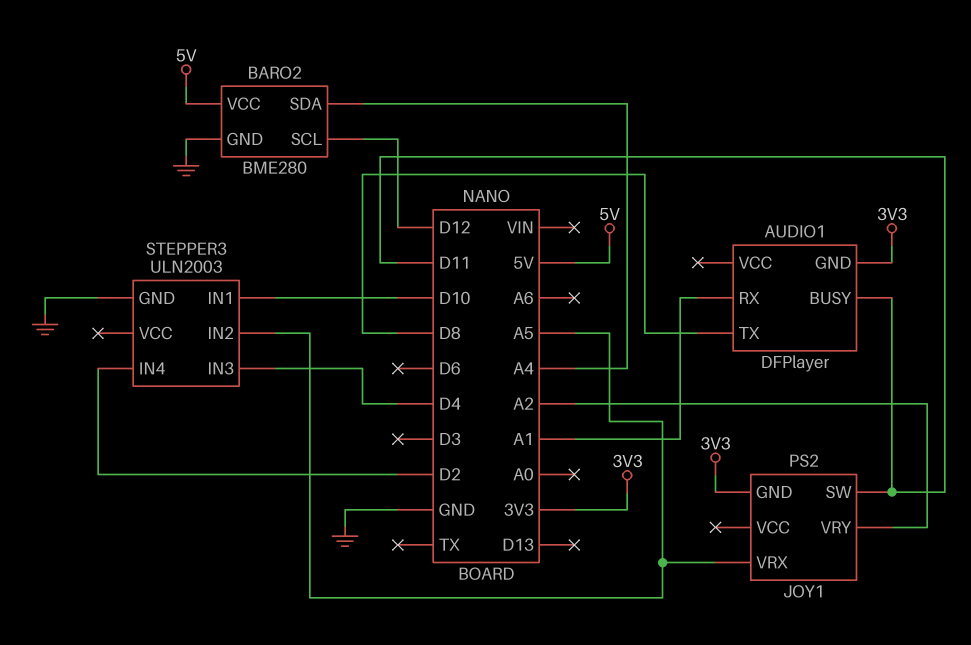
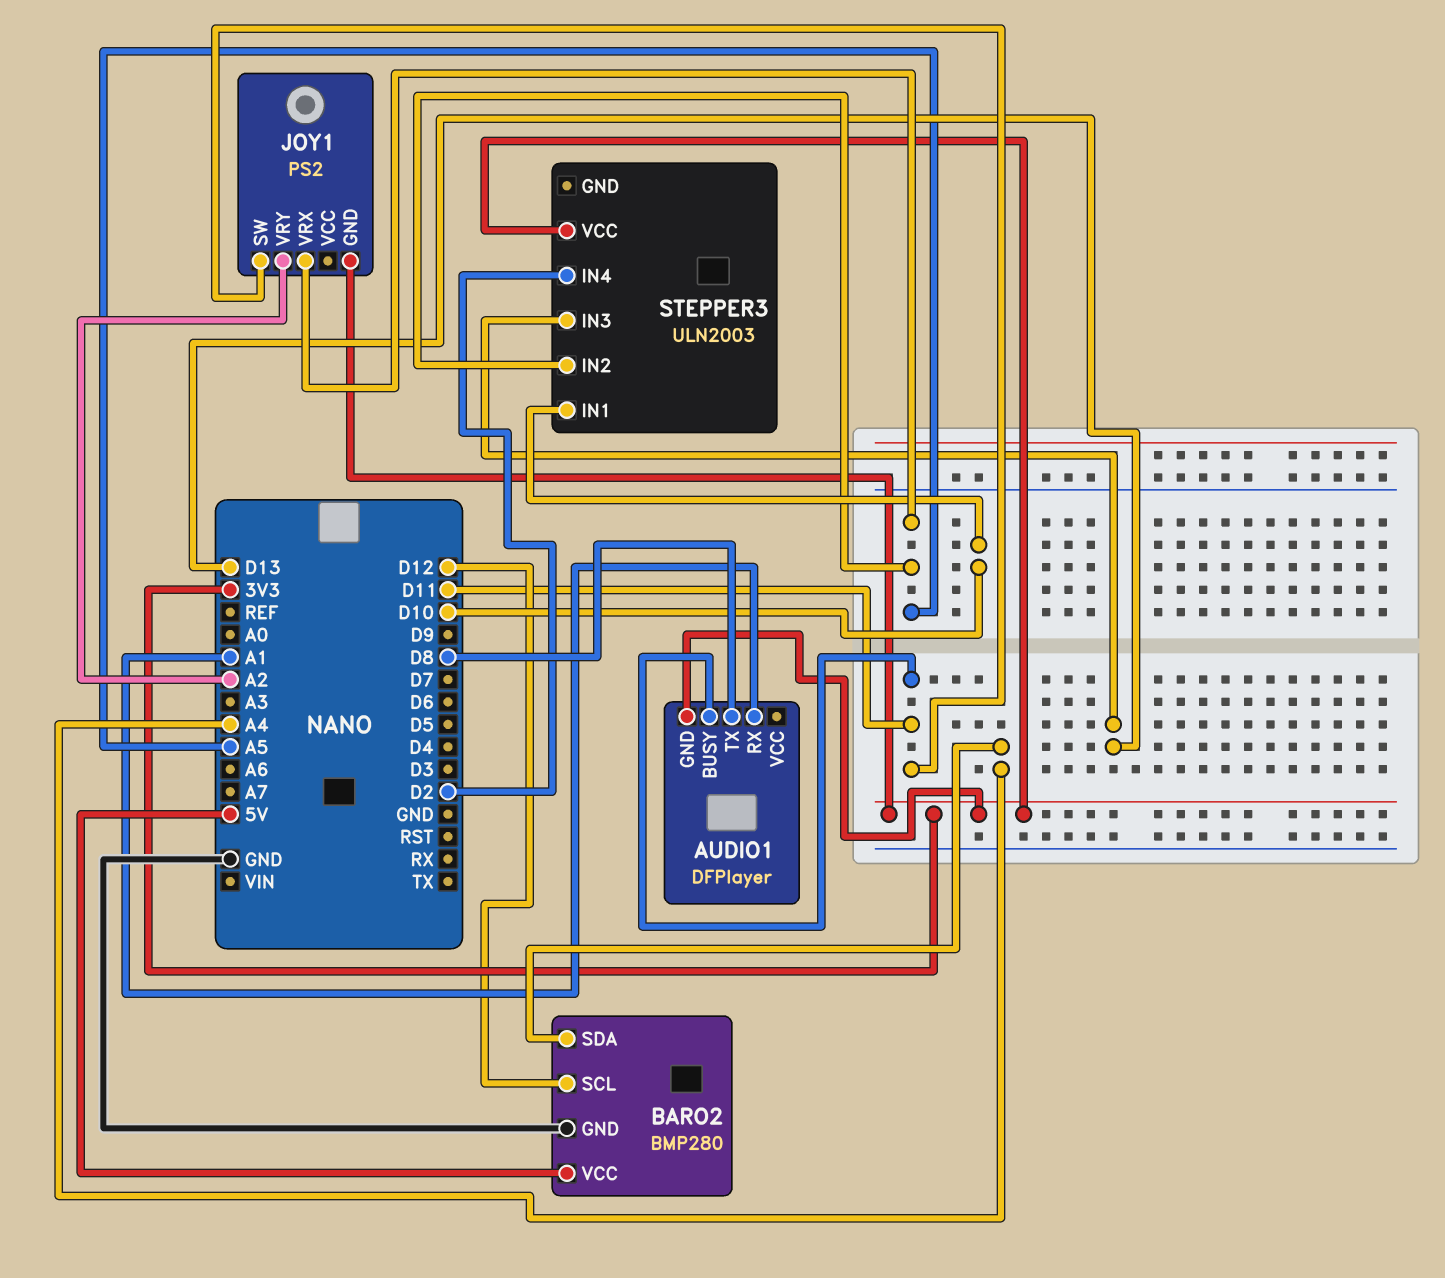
BARO2: BME280 -> BMP280
STEPPER3 pin GND: GND -> none
STEPPER3 pin IN3: D4 -> D13
STEPPER3 pin VCC: none -> 3V3

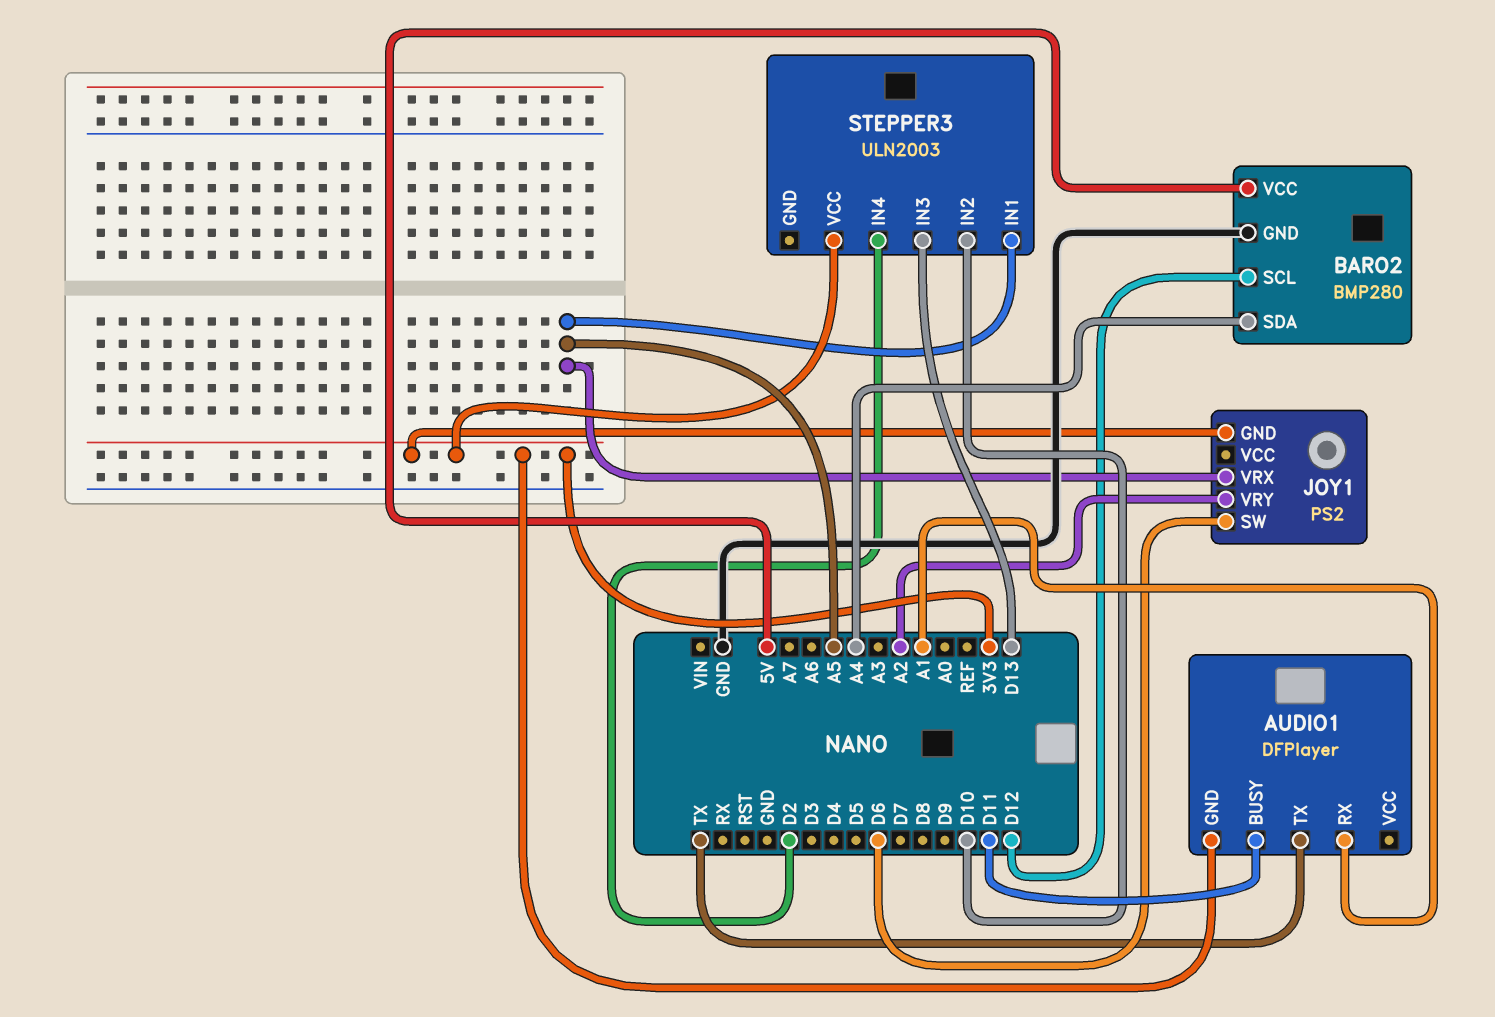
AUDIO1 pin TX: D8 -> TX
JOY1 pin SW: D11 -> D6
STEPPER3 pin IN1: D10 -> A5
STEPPER3 pin IN2: A5 -> D10

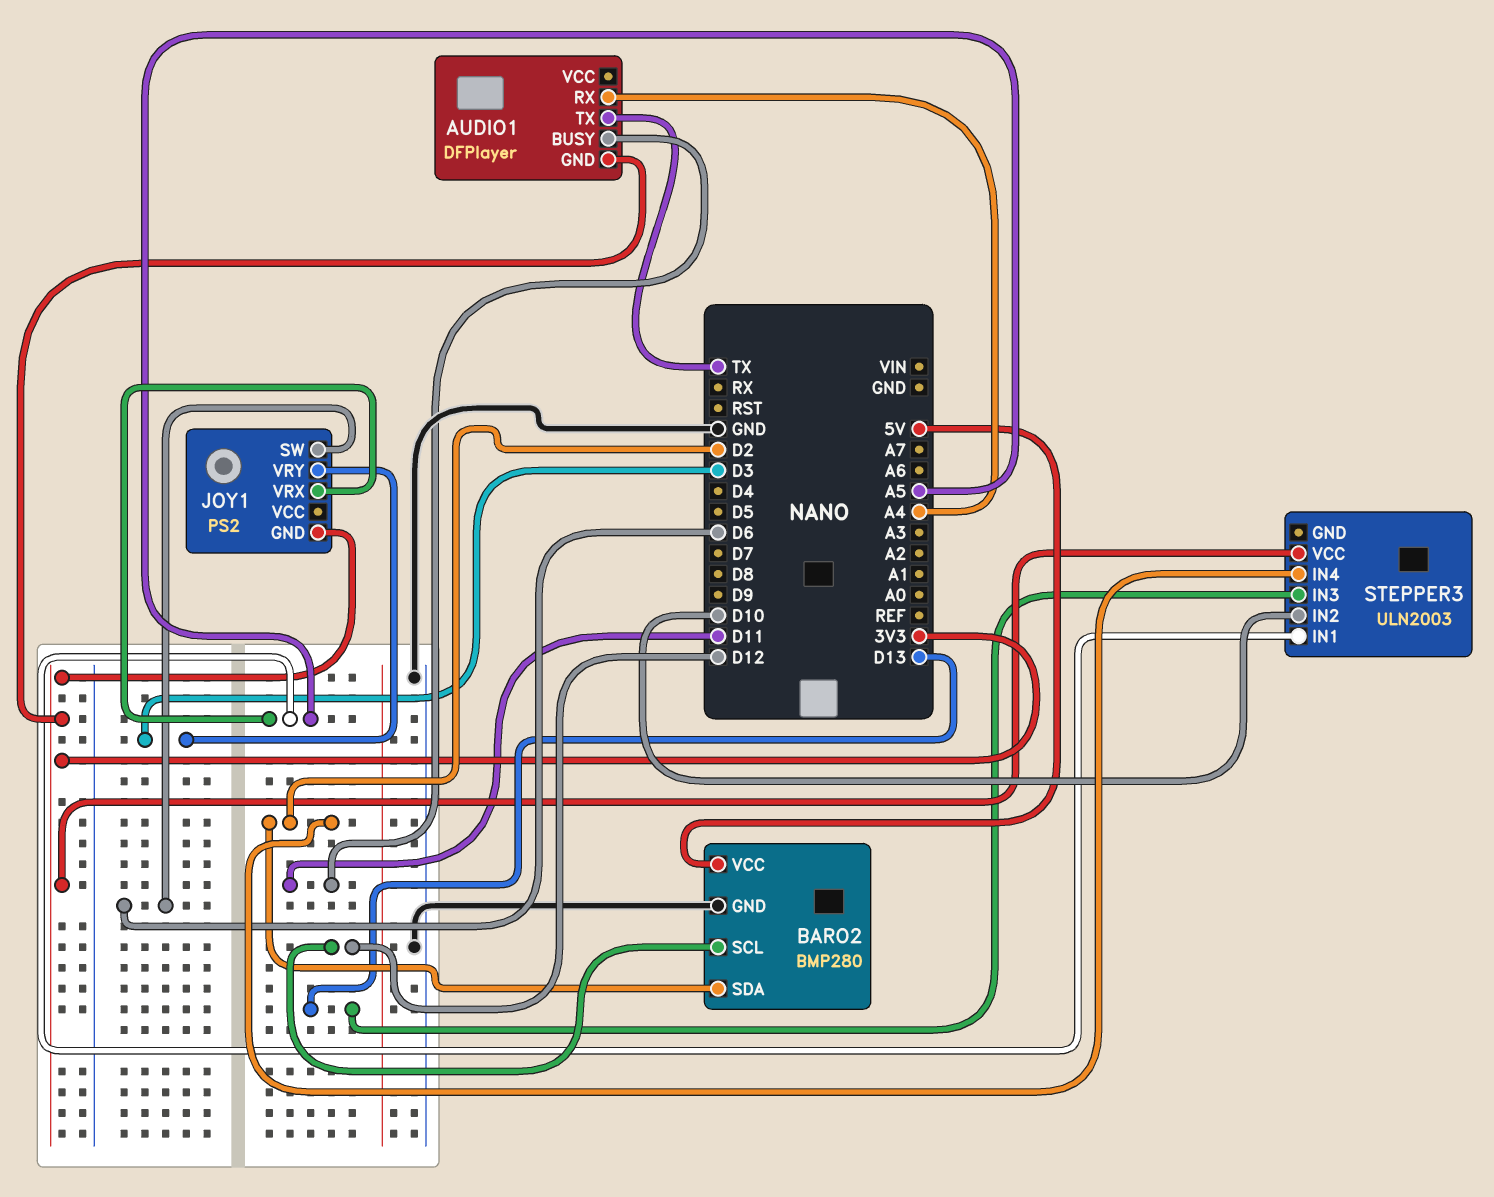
AUDIO1 pin RX: A1 -> A4
BARO2 pin SDA: A4 -> D2
JOY1 pin VRY: A2 -> D3

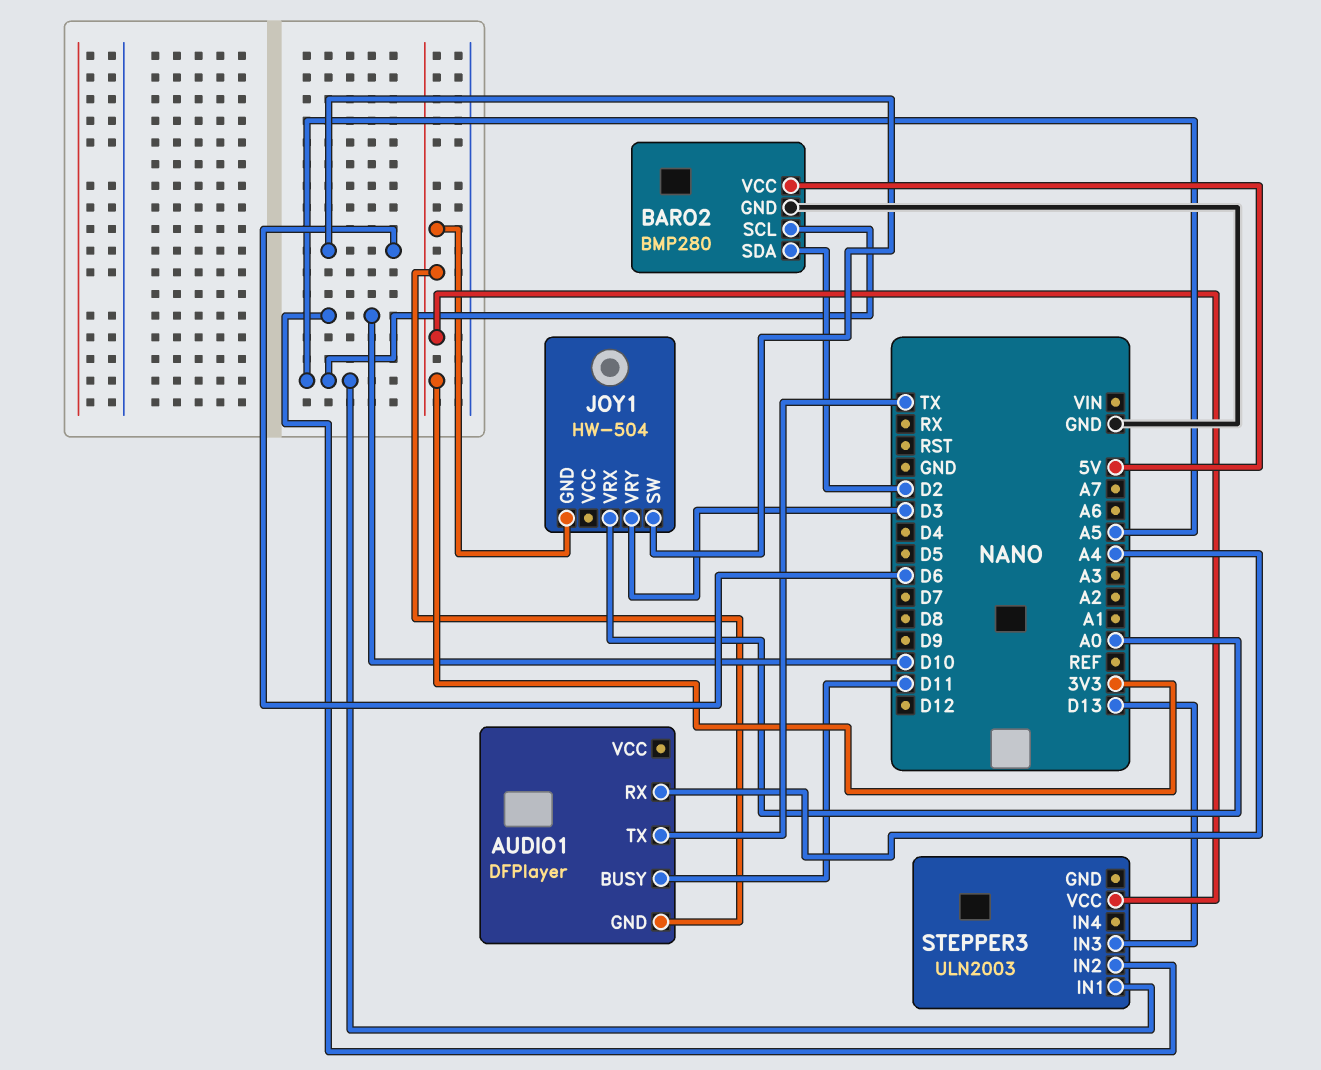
BARO2 pin SCL: D12 -> A5
JOY1: PS2 -> HW-504
JOY1 pin VRX: A5 -> A0
STEPPER3 pin IN4: D2 -> none

